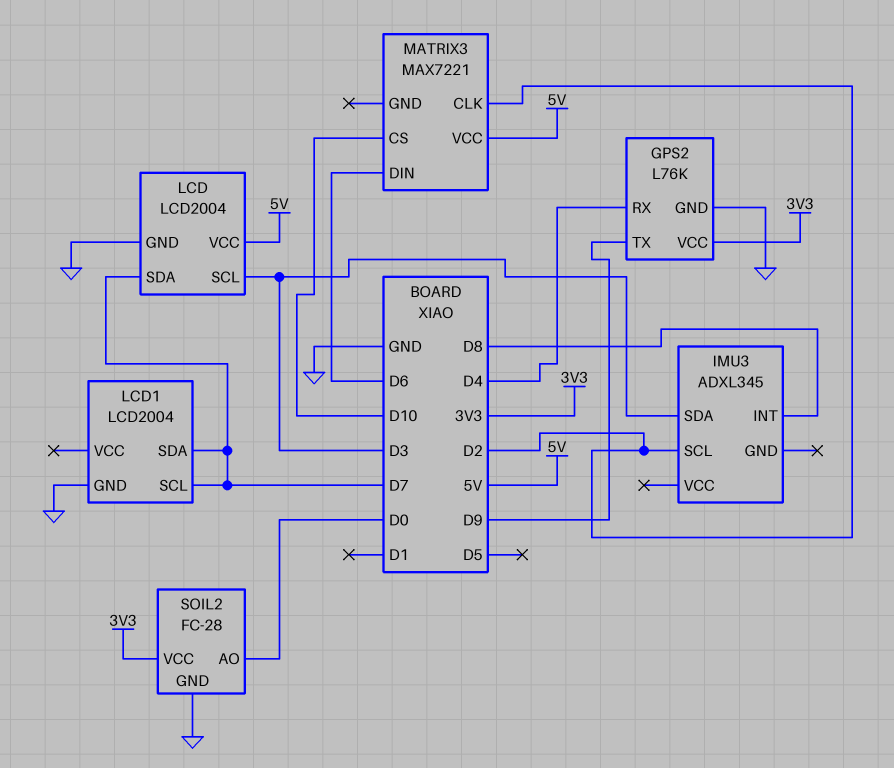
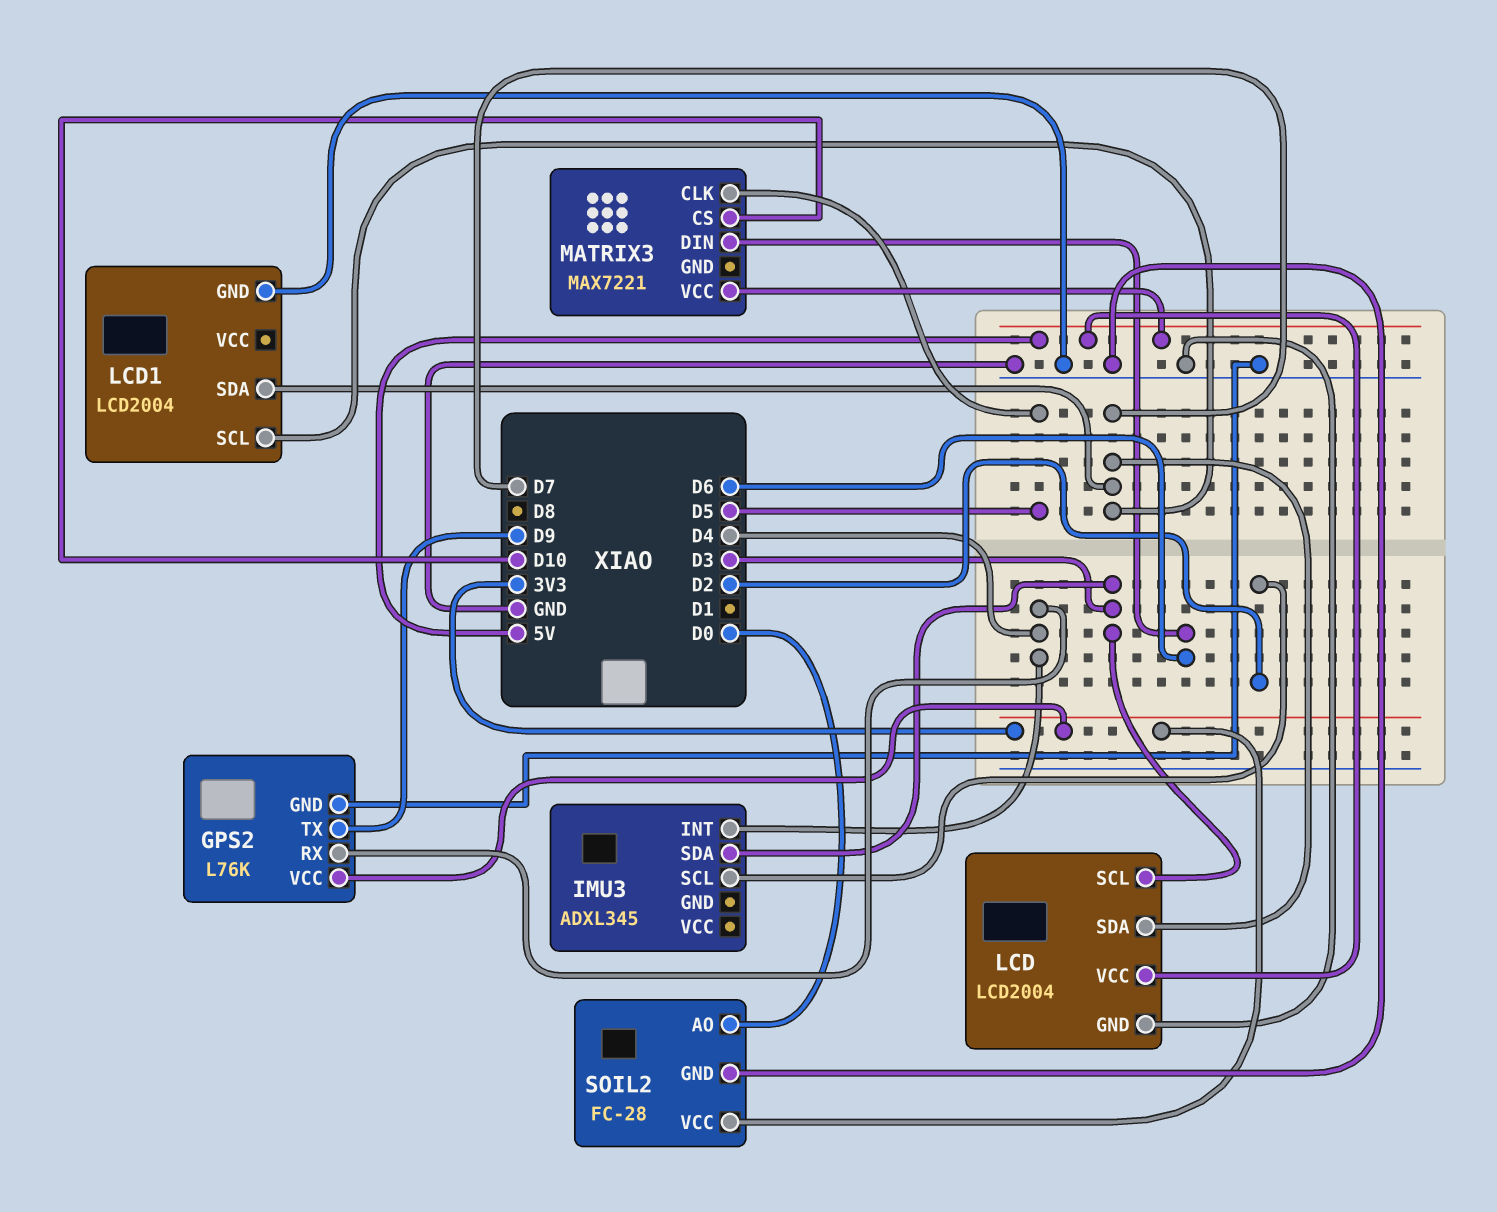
IMU3 pin INT: D8 -> D4
MATRIX3 pin CLK: D2 -> D5

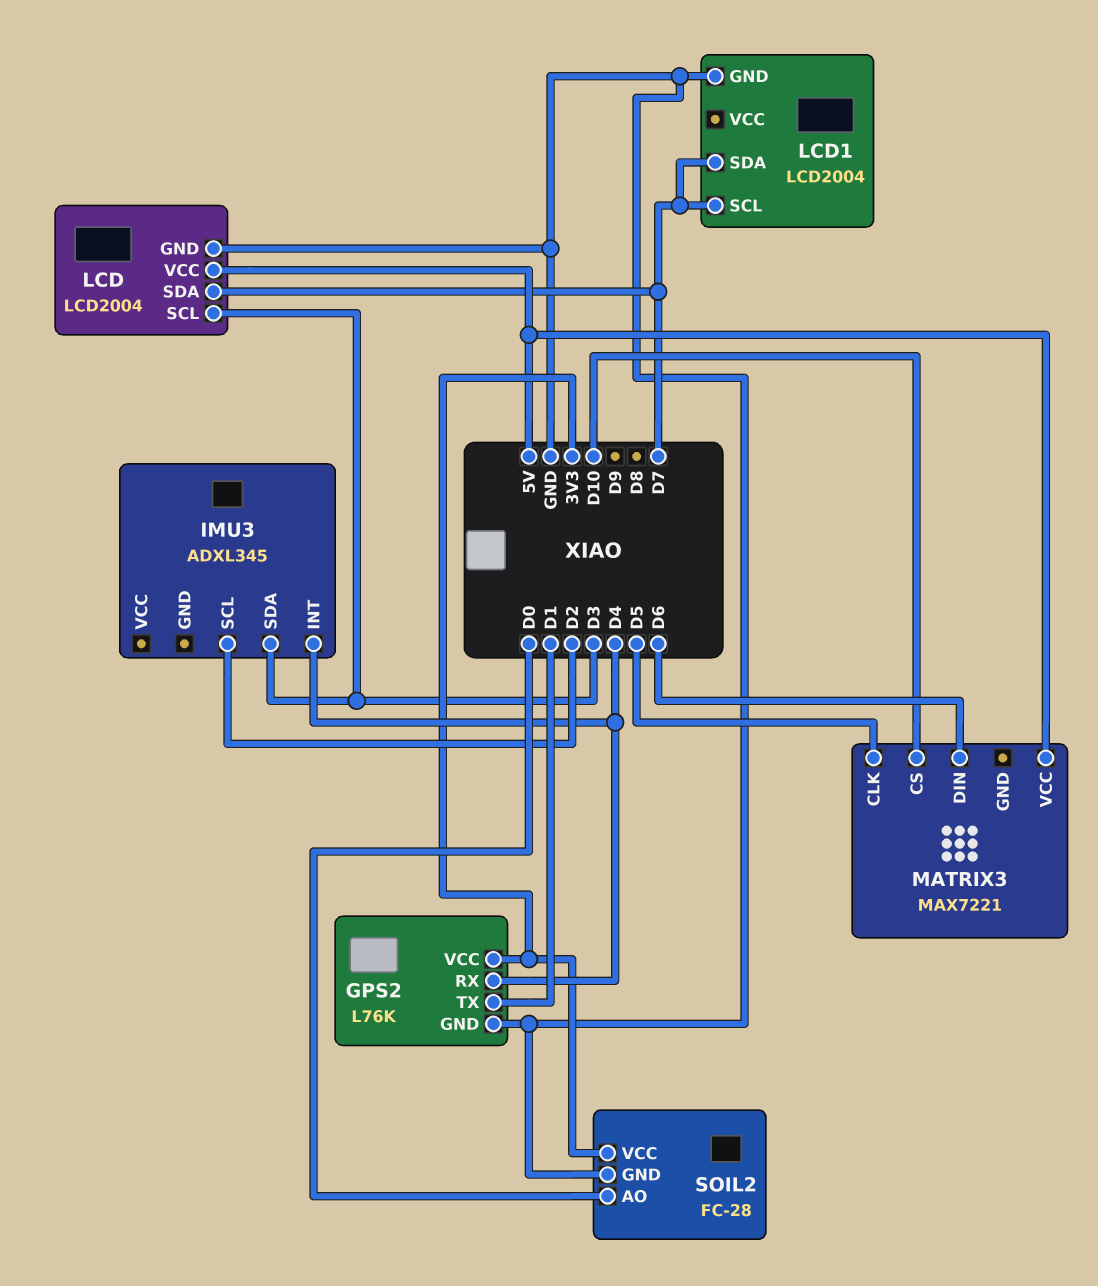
GPS2 pin TX: D9 -> D1

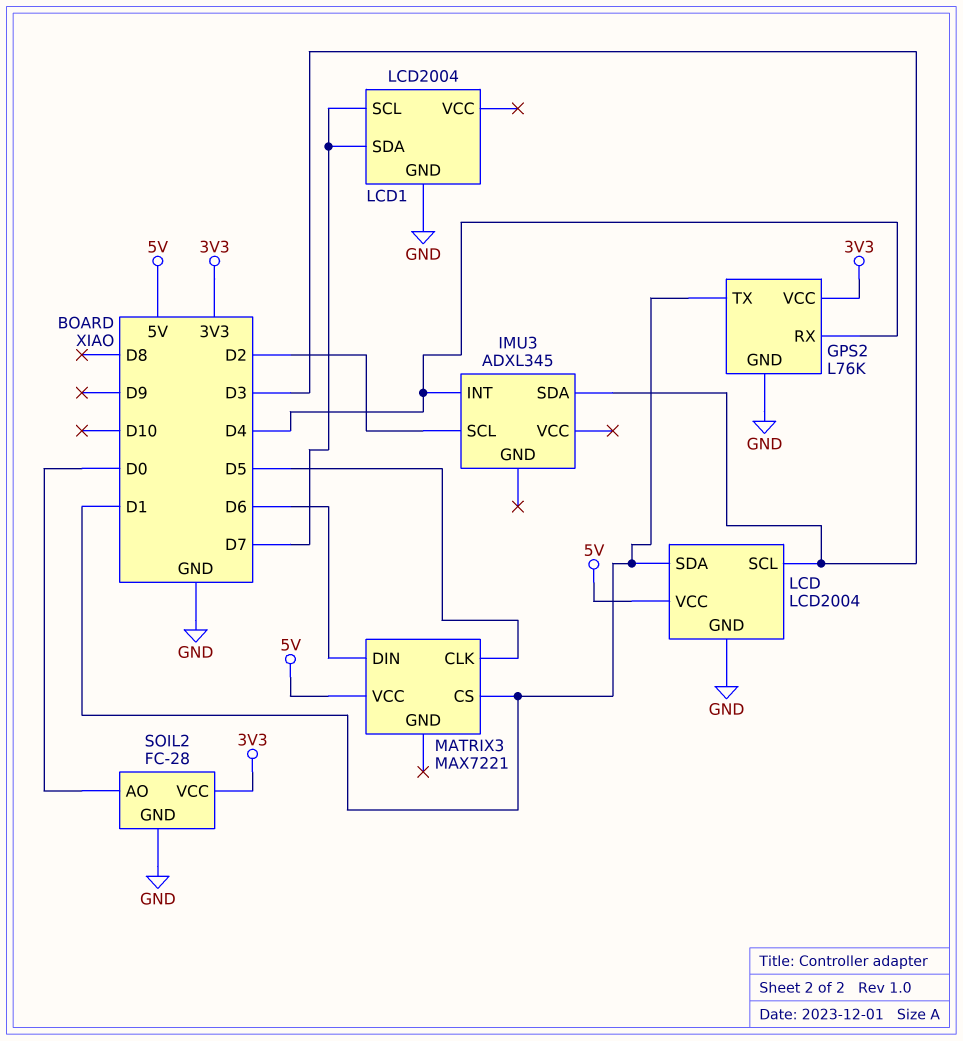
LCD pin SDA: D7 -> D1
MATRIX3 pin CS: D10 -> D1

